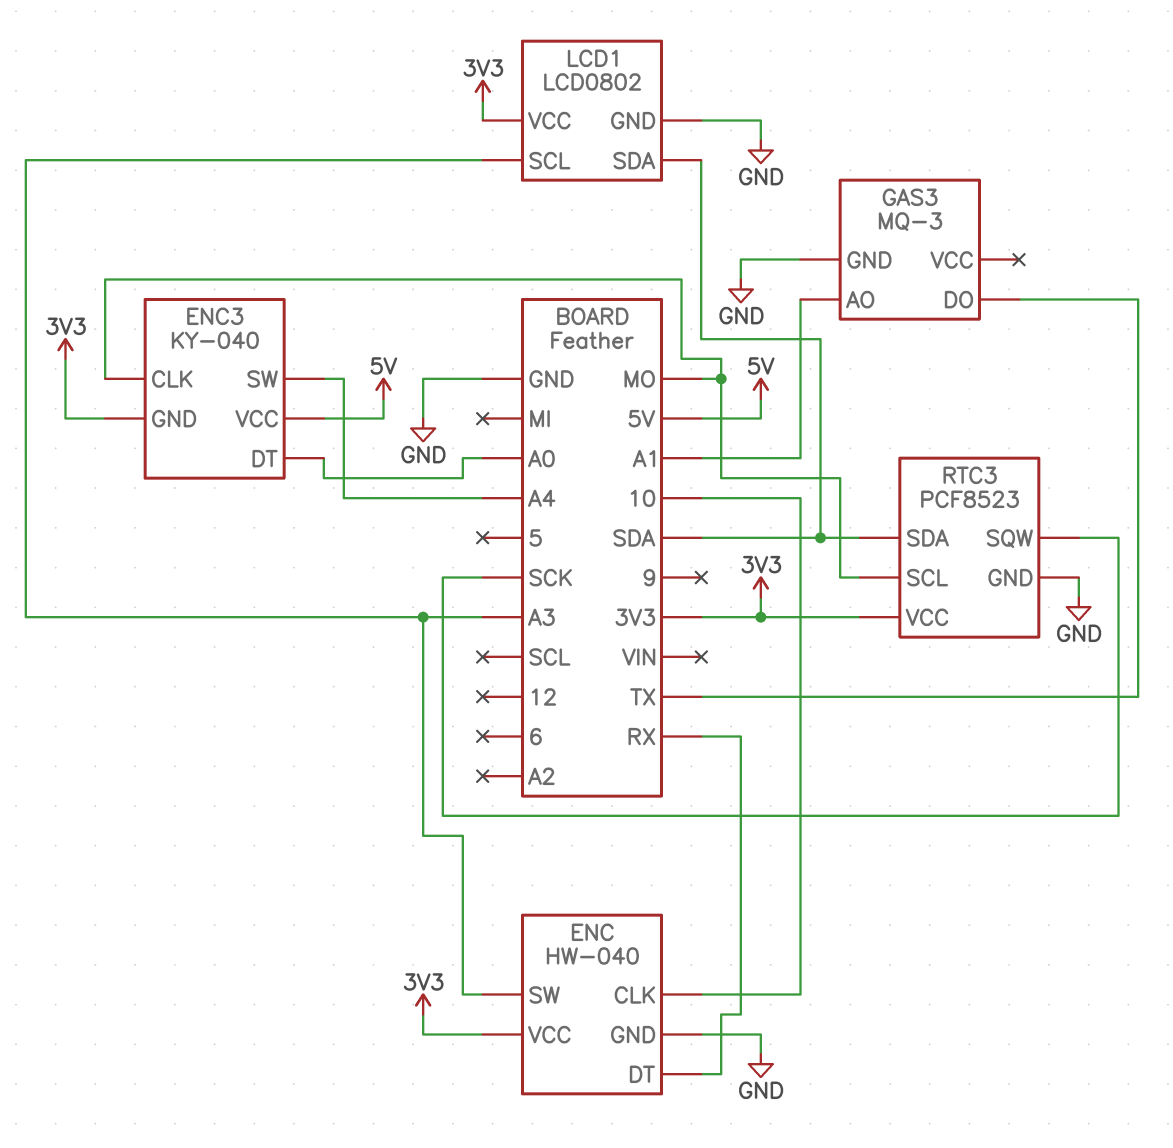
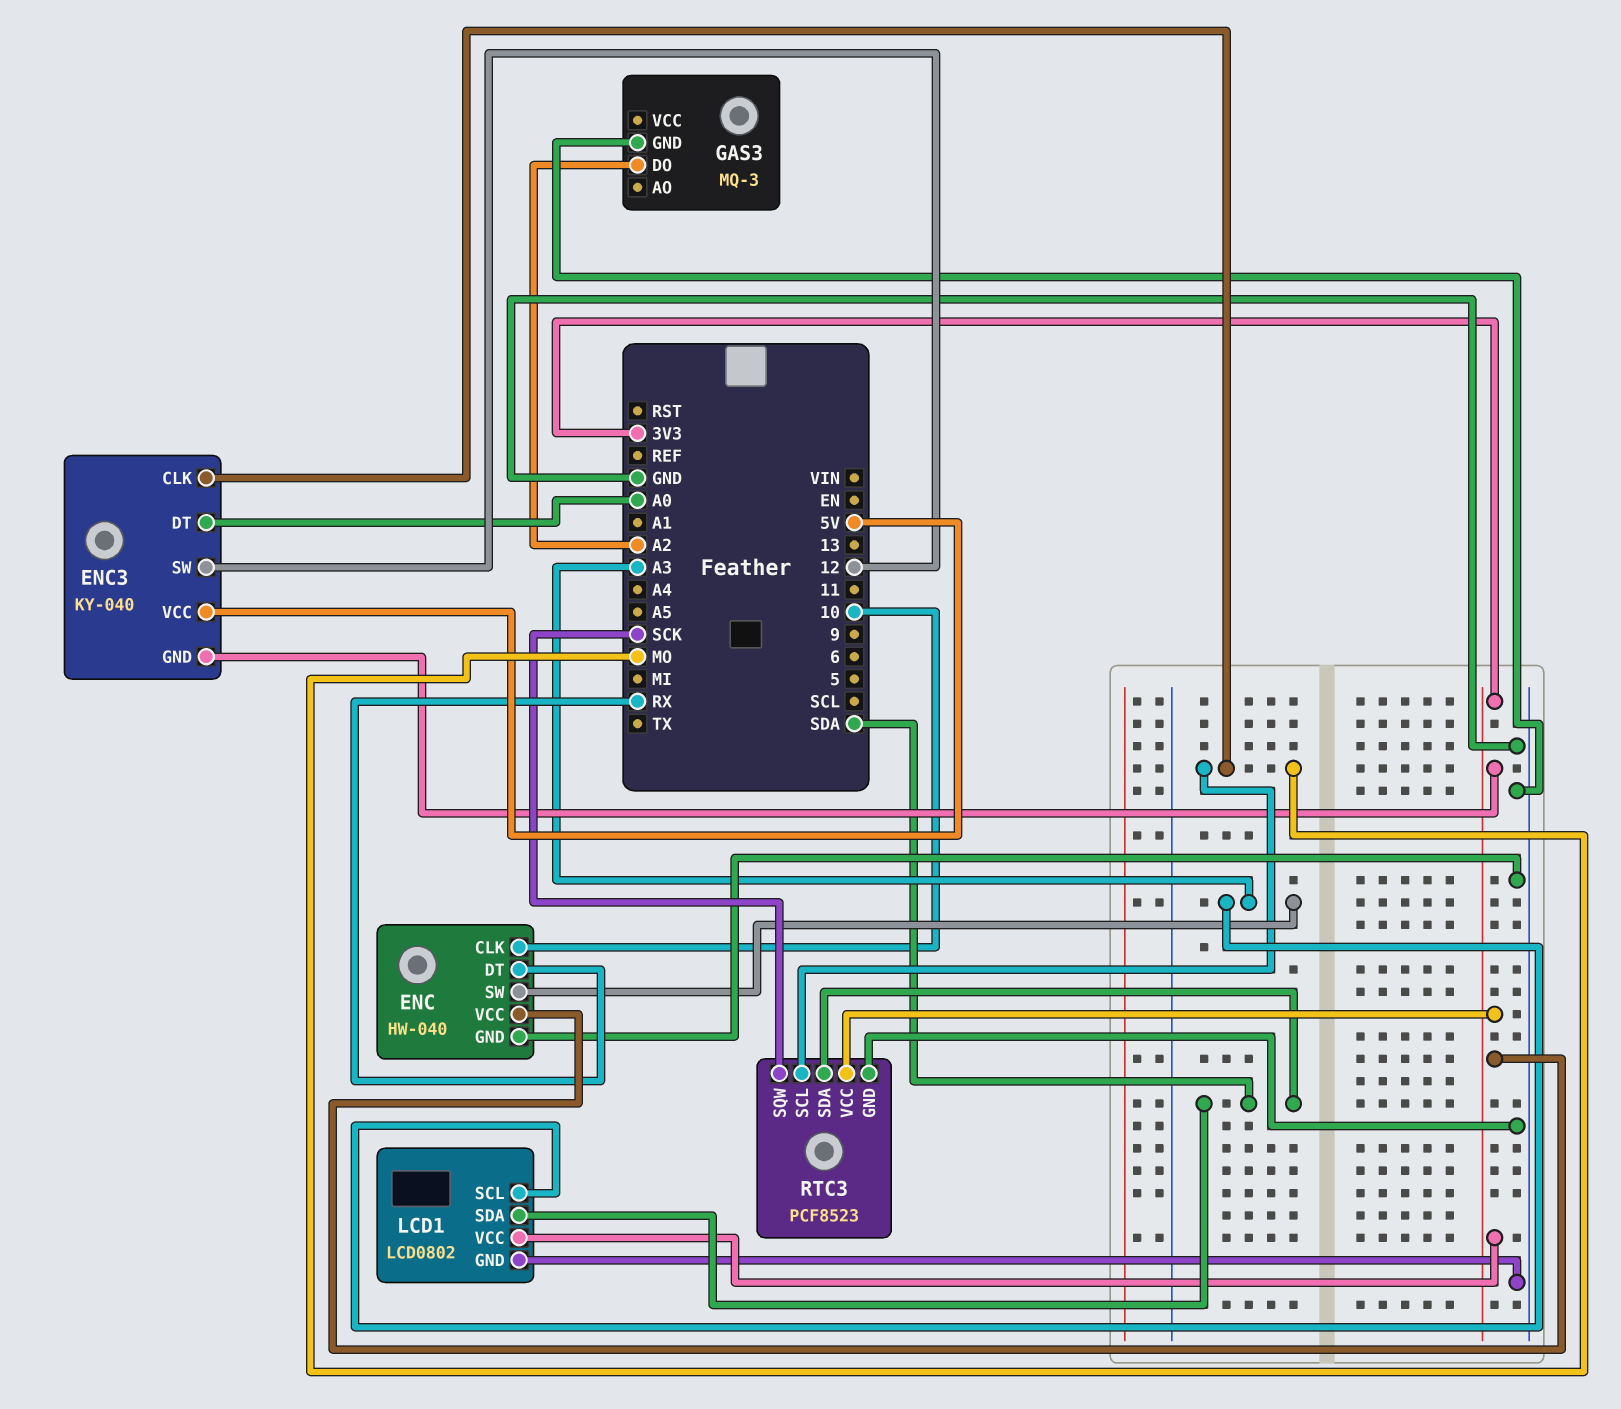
ENC3 pin SW: A4 -> 12
GAS3 pin AO: A1 -> none
GAS3 pin DO: TX -> A2

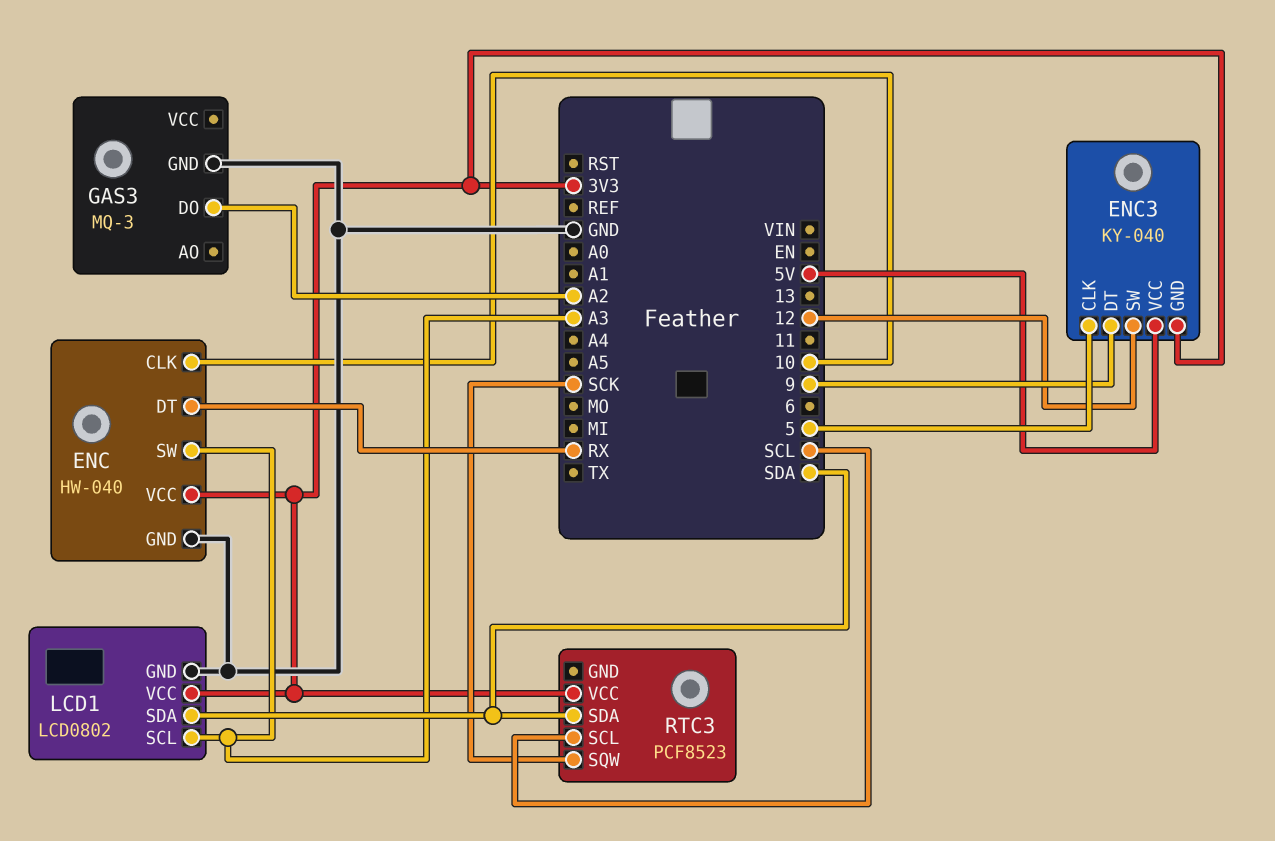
ENC3 pin CLK: MO -> 5
ENC3 pin DT: A0 -> 9
RTC3 pin GND: GND -> none
RTC3 pin SCL: MO -> SCL

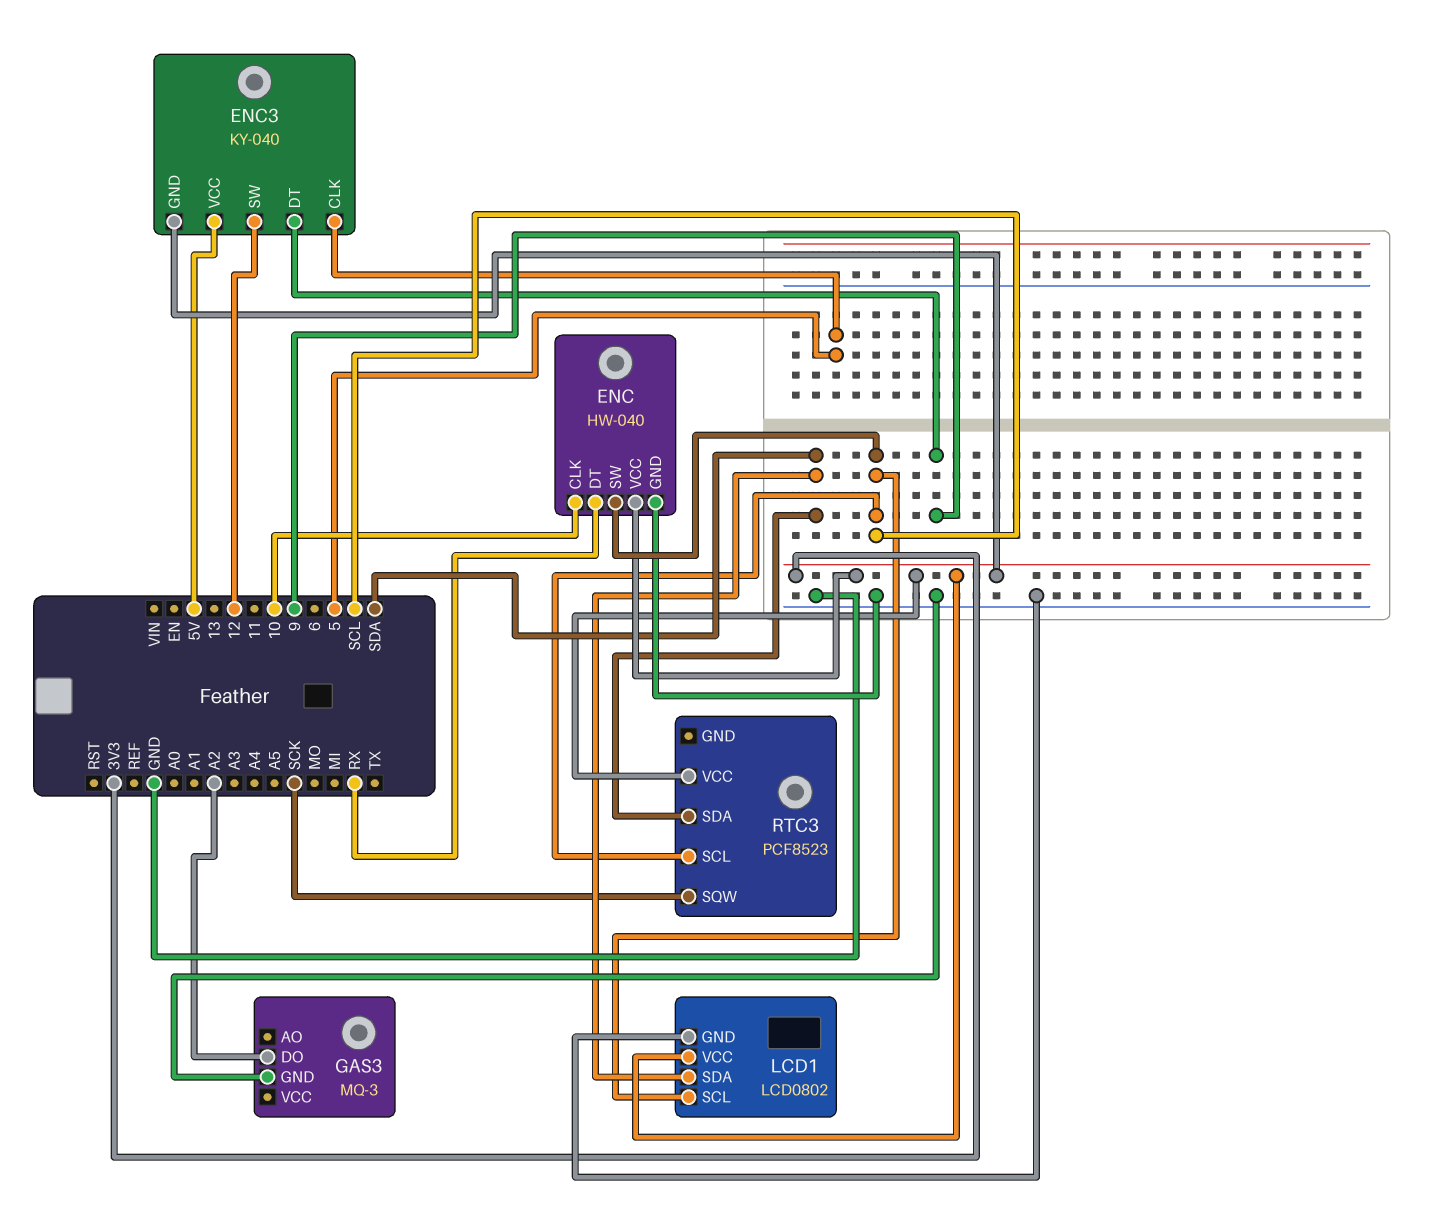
ENC pin SW: A3 -> SCL
LCD1 pin SCL: A3 -> SCL

